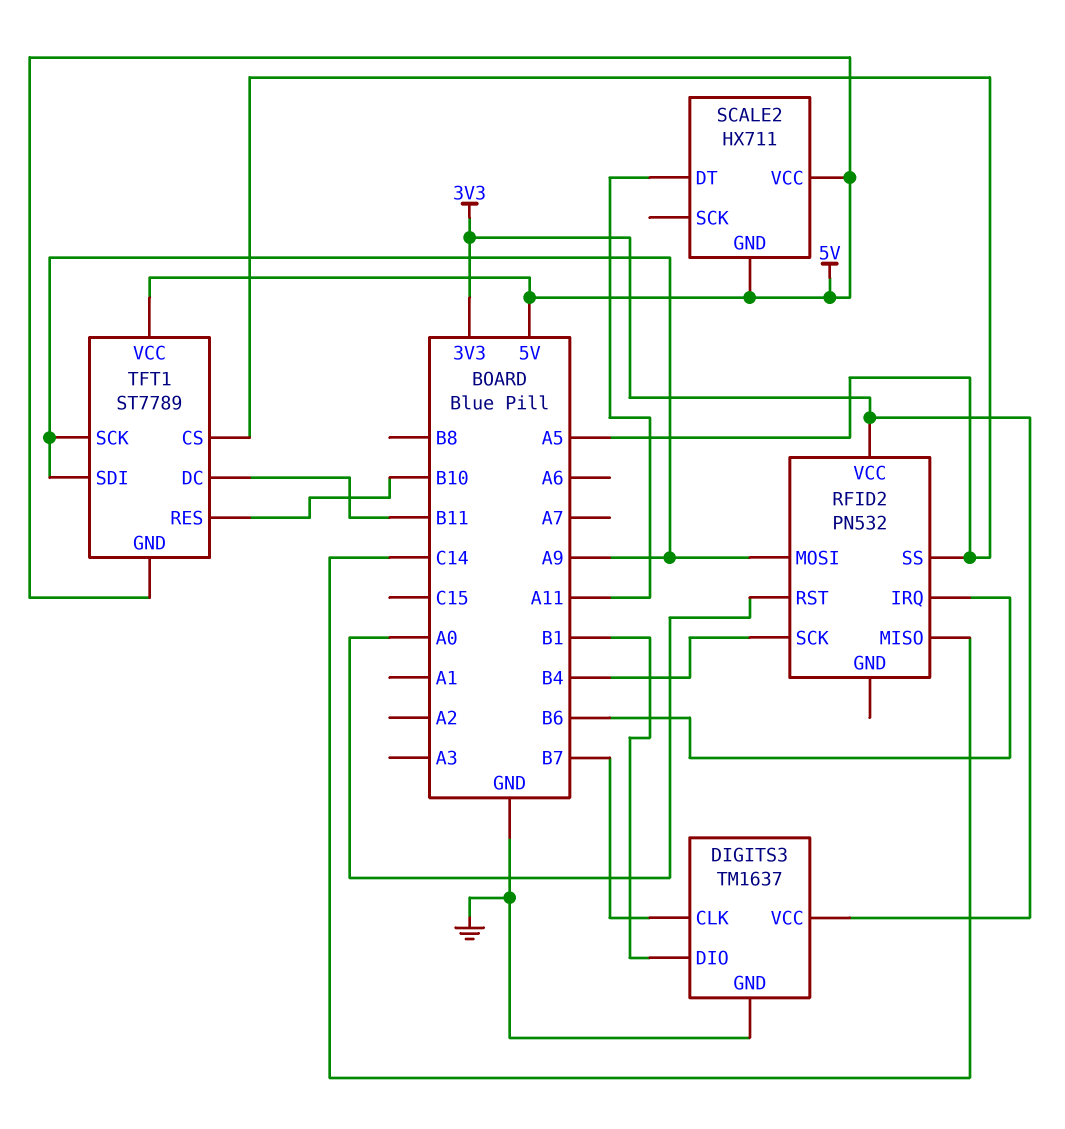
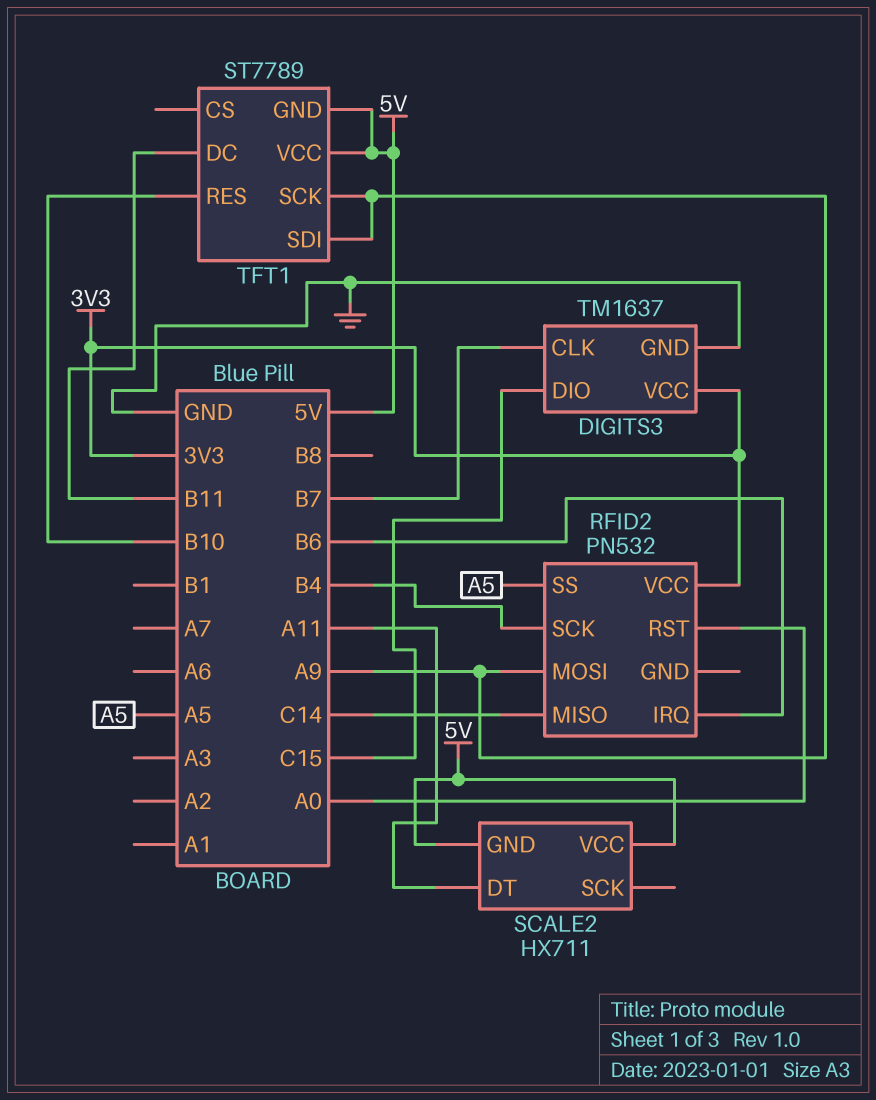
DIGITS3 pin DIO: B1 -> C15
TFT1 pin CS: A5 -> none

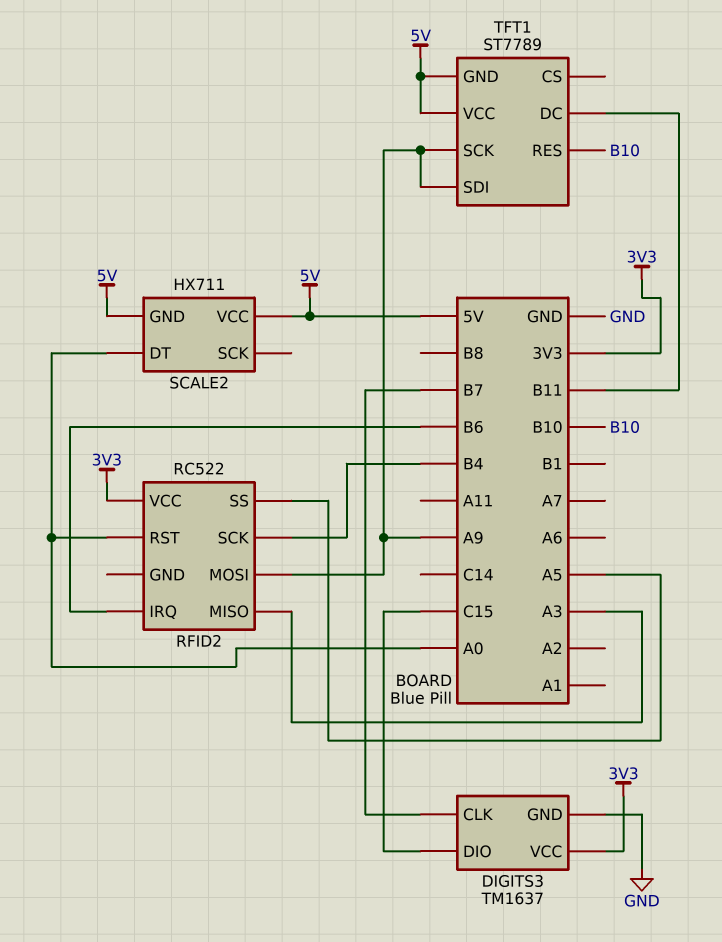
RFID2: PN532 -> RC522
RFID2 pin MISO: C14 -> A3
SCALE2 pin DT: A11 -> A0

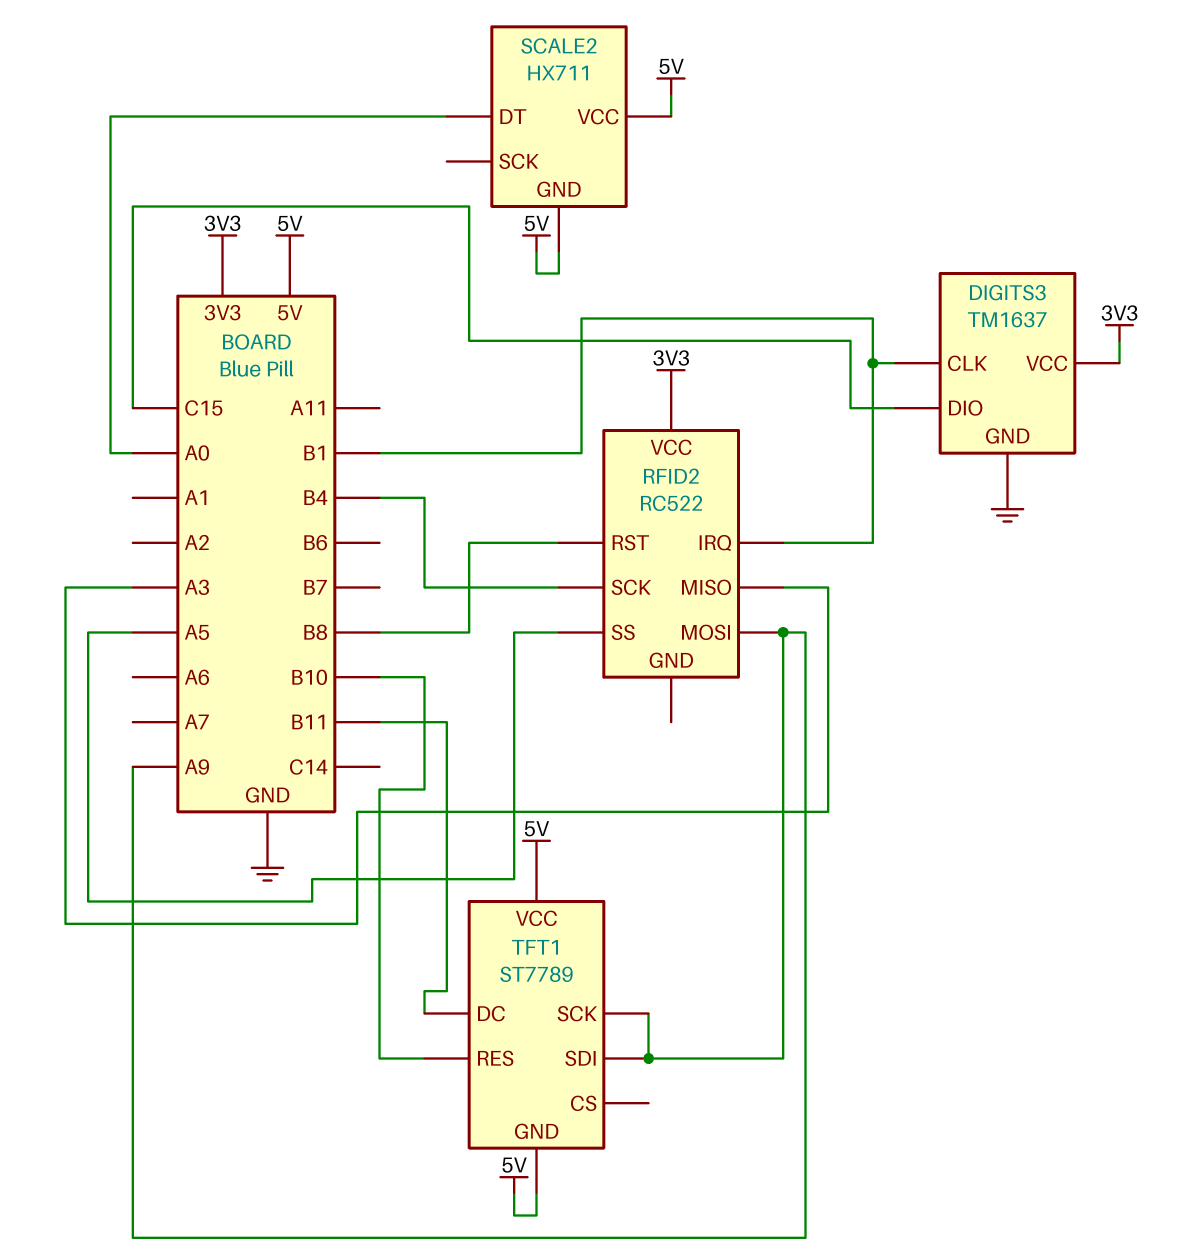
DIGITS3 pin CLK: B7 -> B1
RFID2 pin IRQ: B6 -> B1
RFID2 pin RST: A0 -> B8

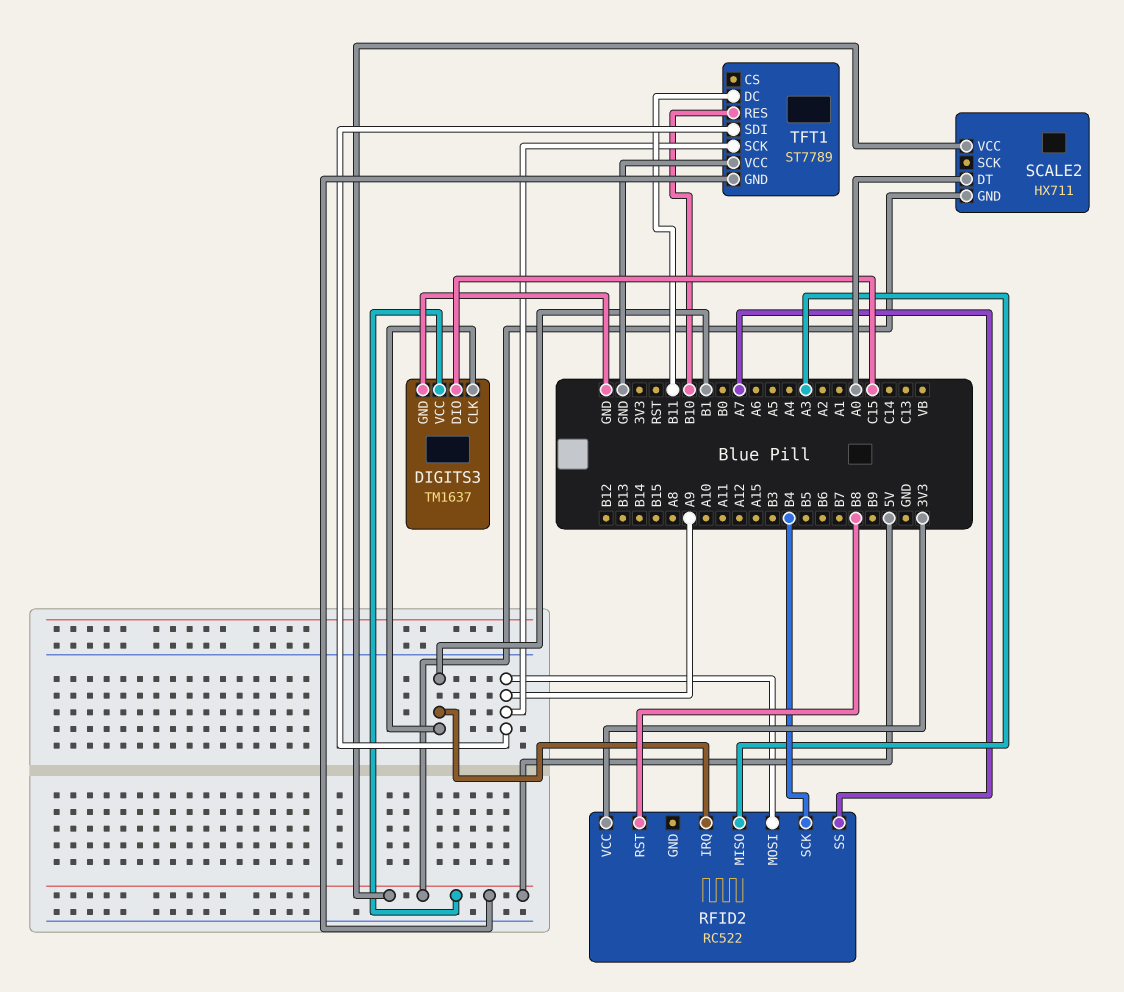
DIGITS3 pin VCC: 3V3 -> 5V
RFID2 pin SS: A5 -> A7
TFT1 pin VCC: 5V -> GND

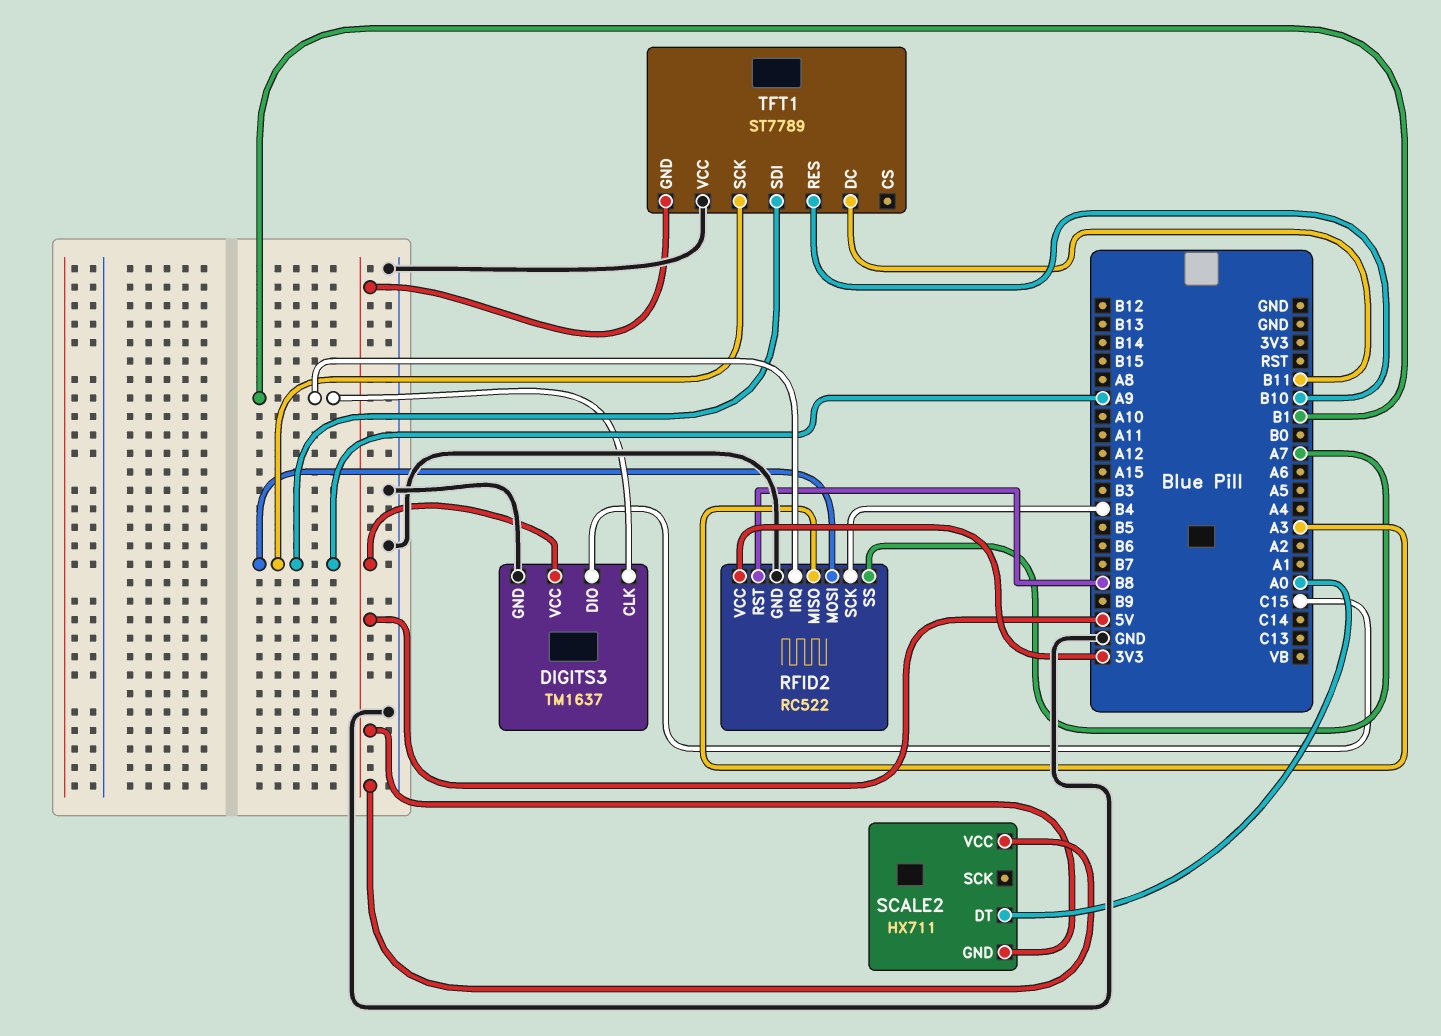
RFID2 pin GND: none -> GND

